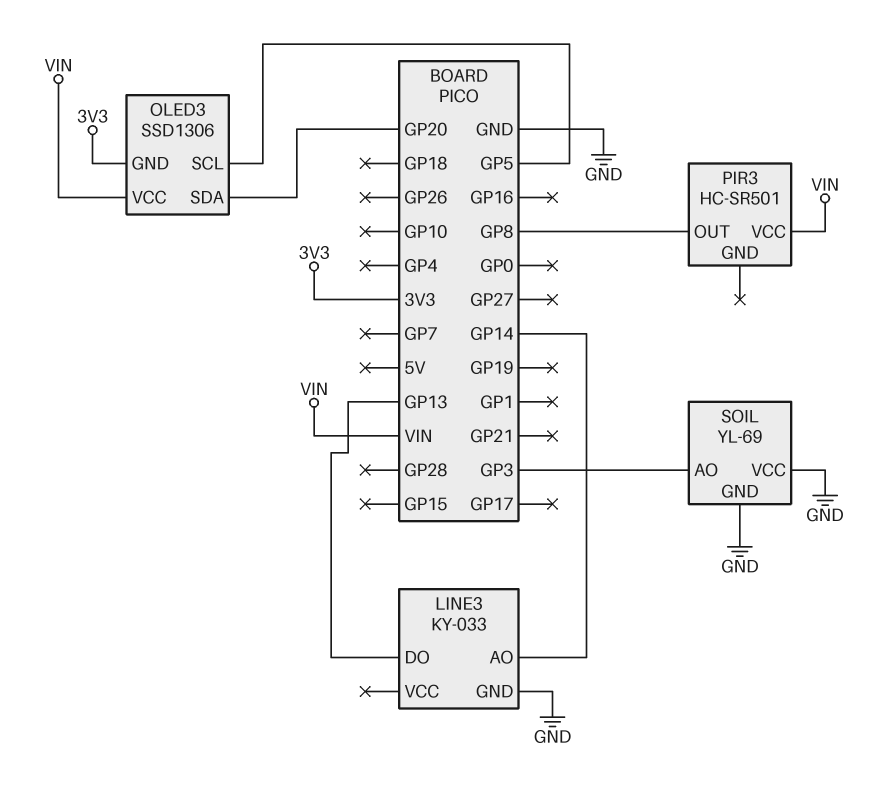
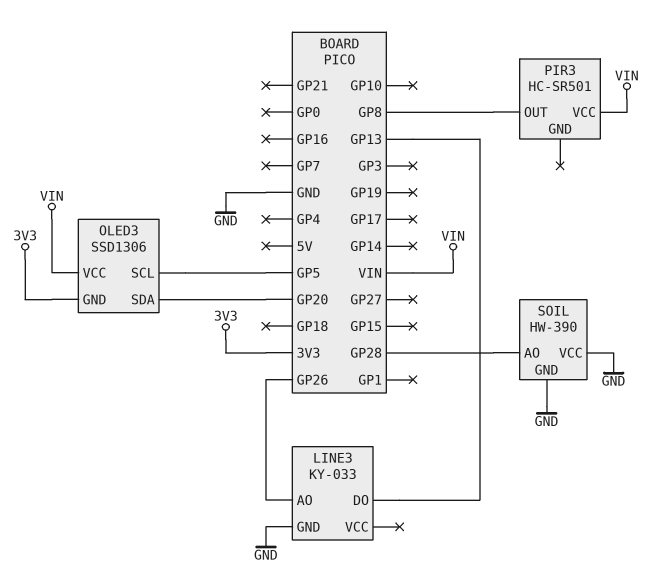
LINE3 pin AO: GP14 -> GP26
SOIL: YL-69 -> HW-390
SOIL pin AO: GP3 -> GP28

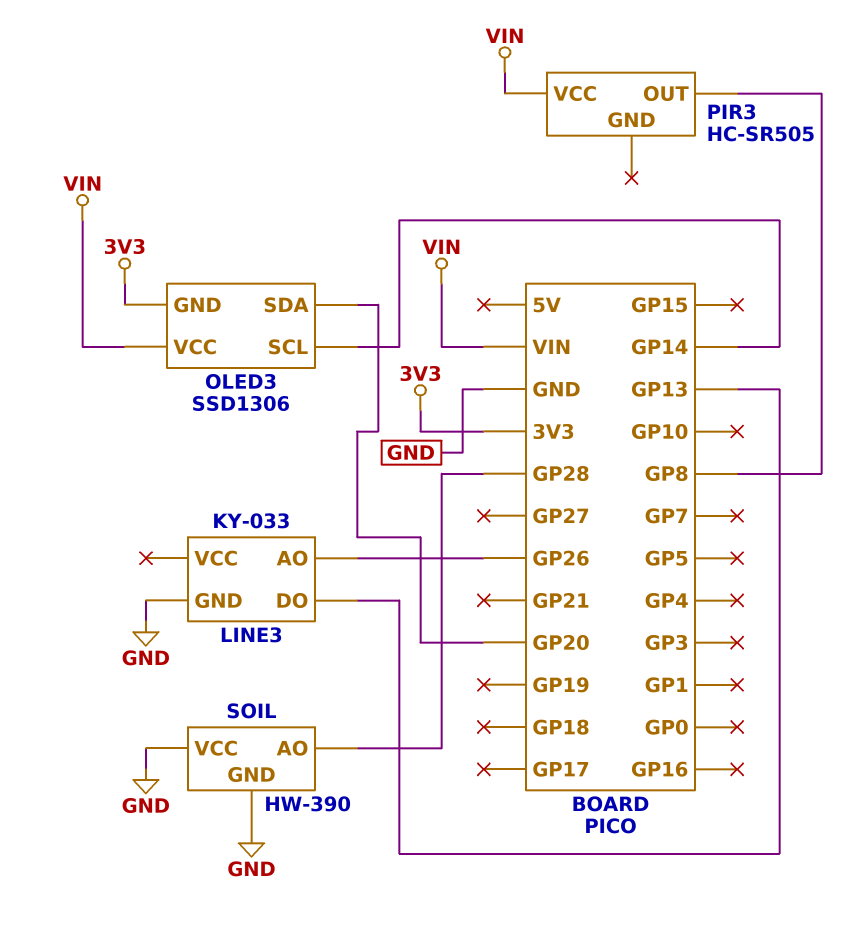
OLED3 pin SCL: GP5 -> GP14
PIR3: HC-SR501 -> HC-SR505

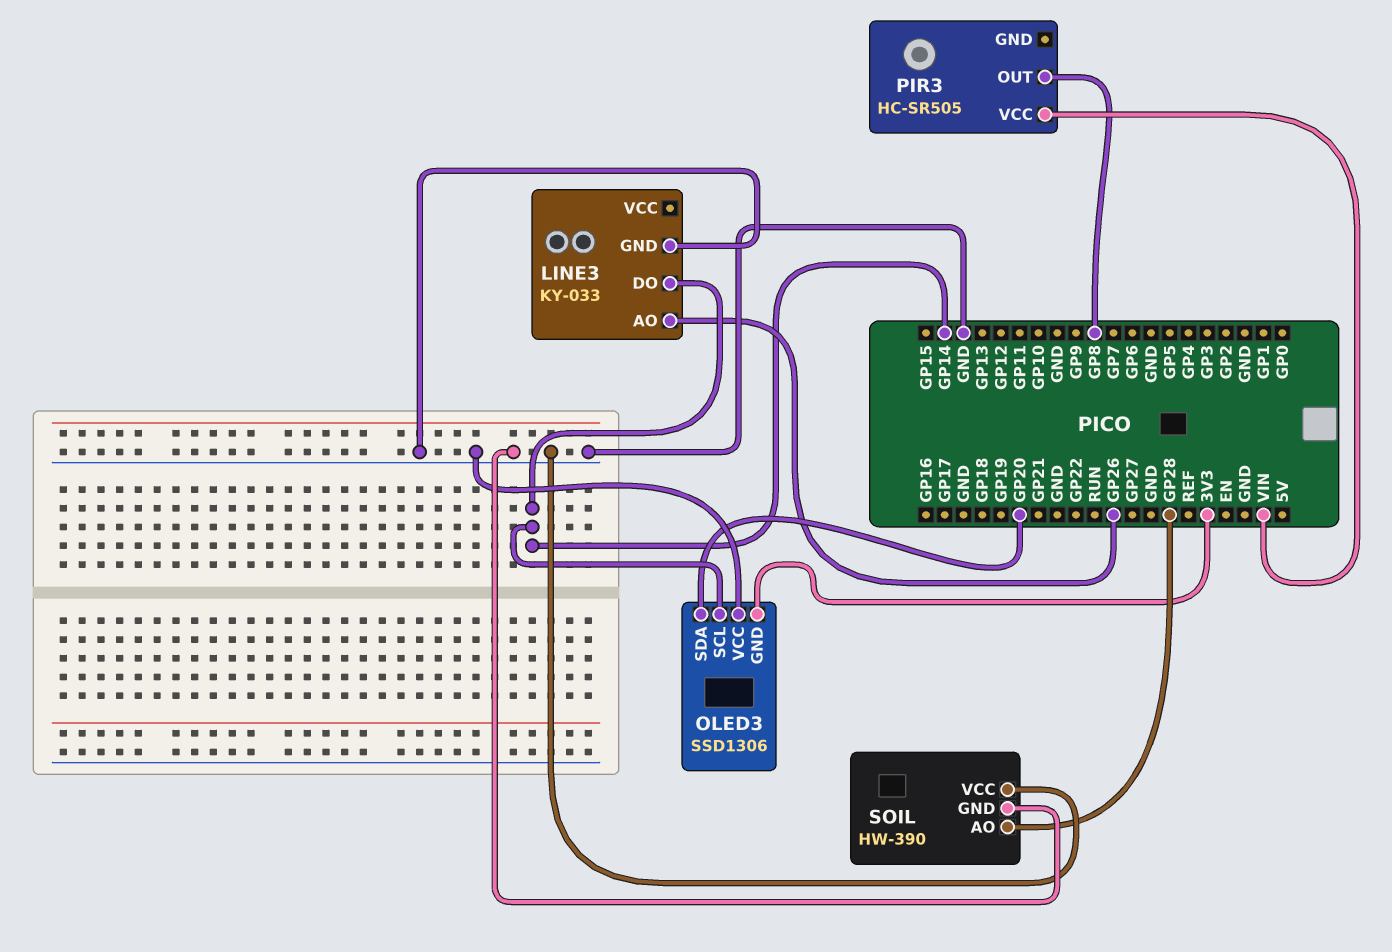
LINE3 pin DO: GP13 -> GP14
OLED3 pin VCC: VIN -> GND

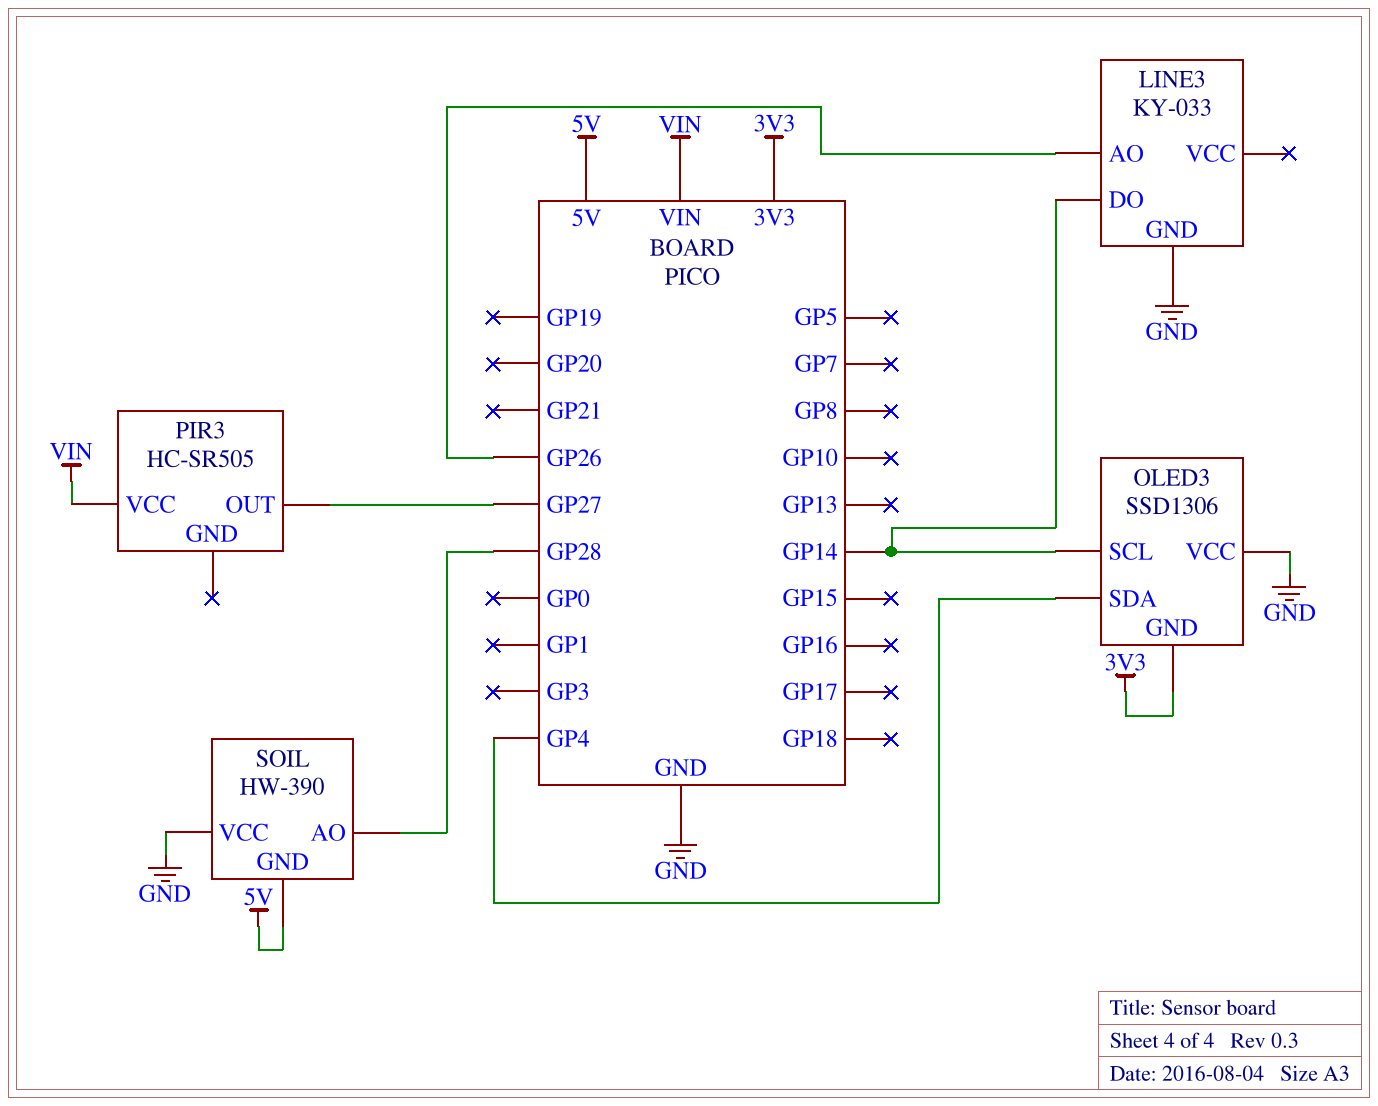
OLED3 pin SDA: GP20 -> GP4
PIR3 pin OUT: GP8 -> GP27
SOIL pin GND: GND -> 5V

